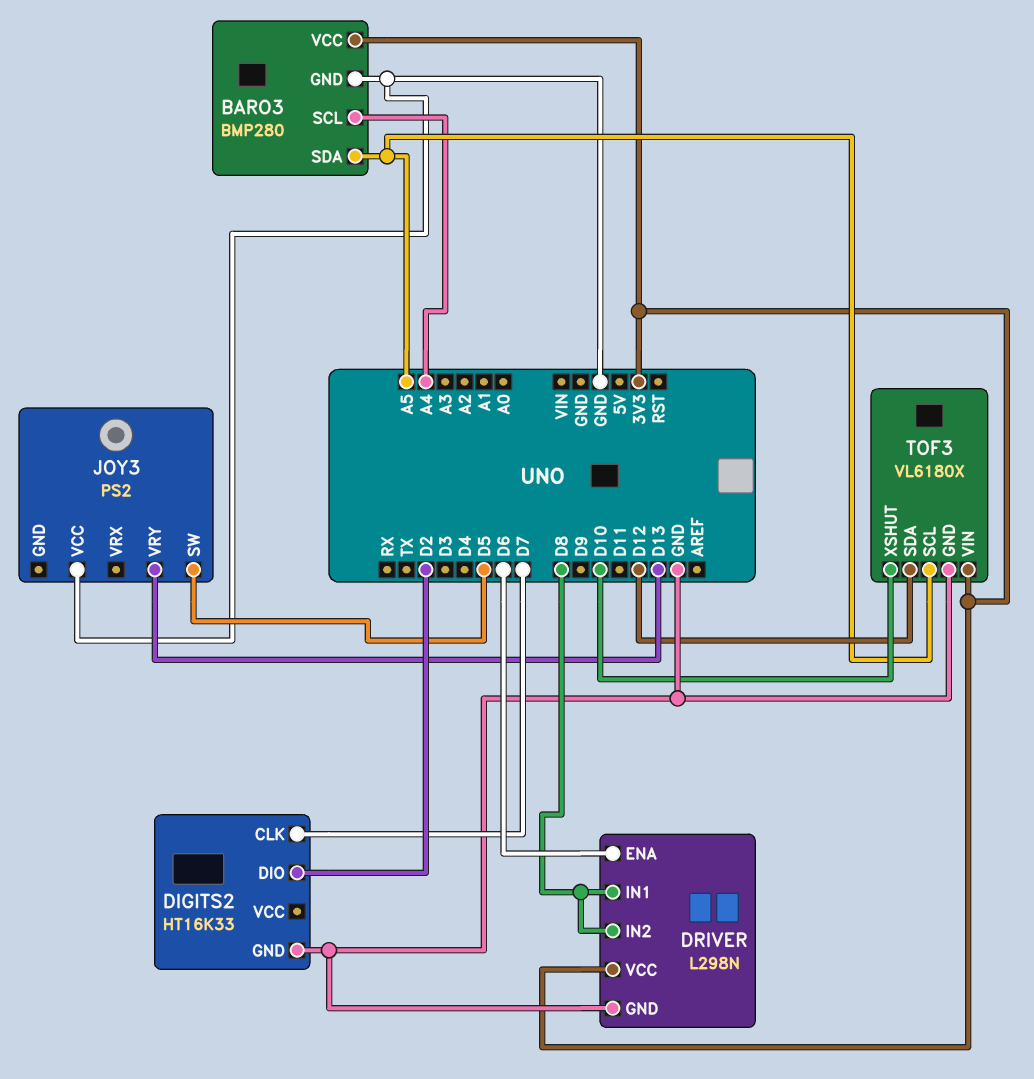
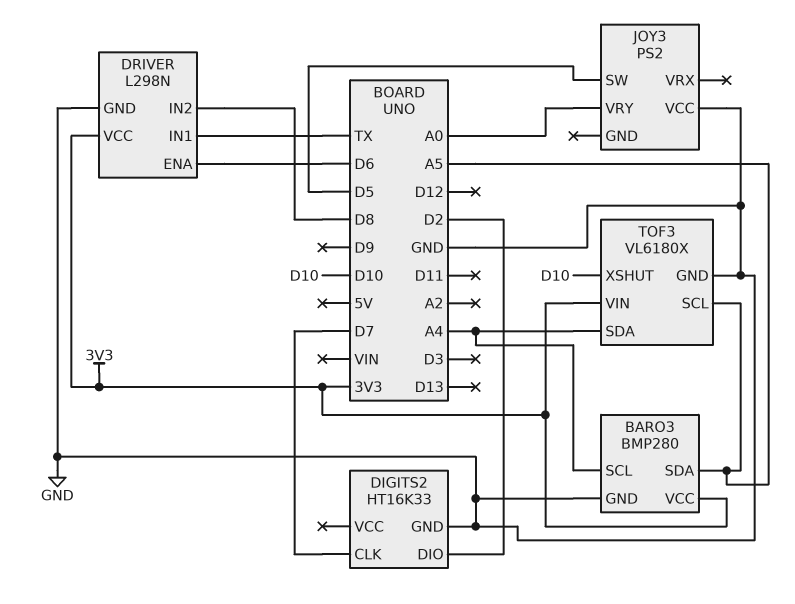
DRIVER pin IN1: D8 -> TX
JOY3 pin VRY: D13 -> A0
TOF3 pin SDA: D12 -> A4

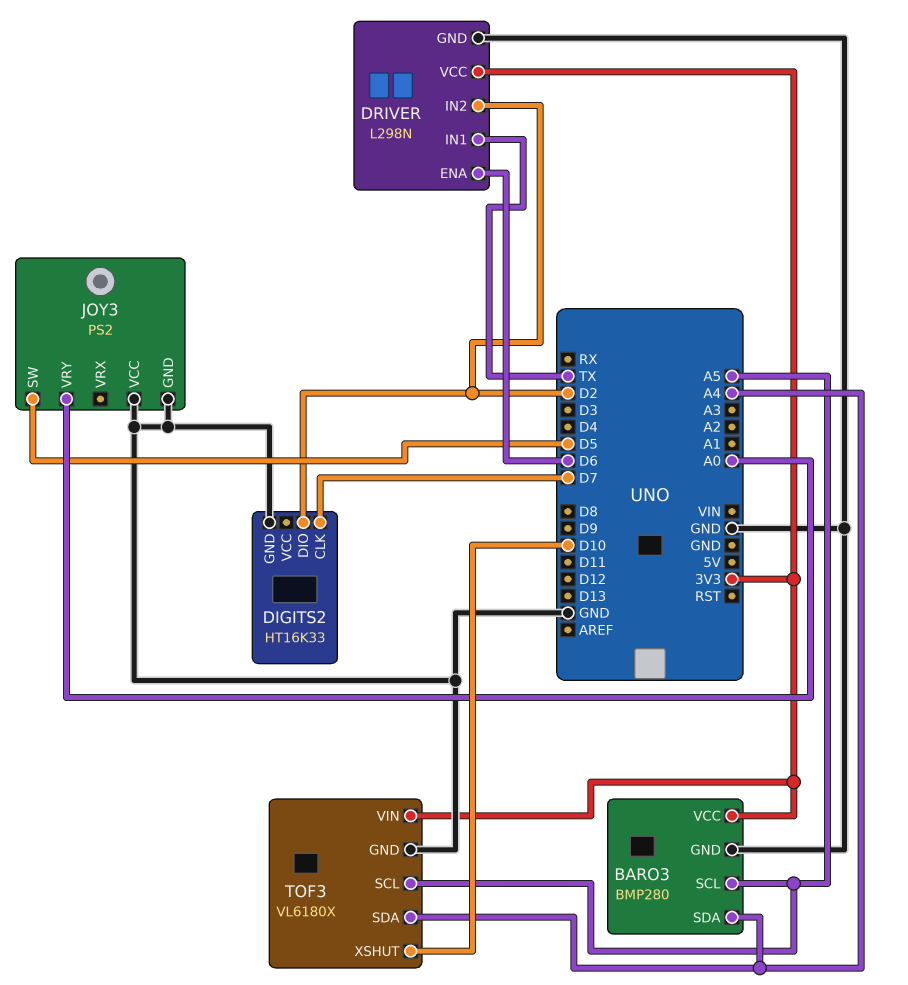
BARO3 pin SCL: A4 -> A5
BARO3 pin SDA: A5 -> A4
DRIVER pin IN2: D8 -> D2
JOY3 pin GND: none -> GND

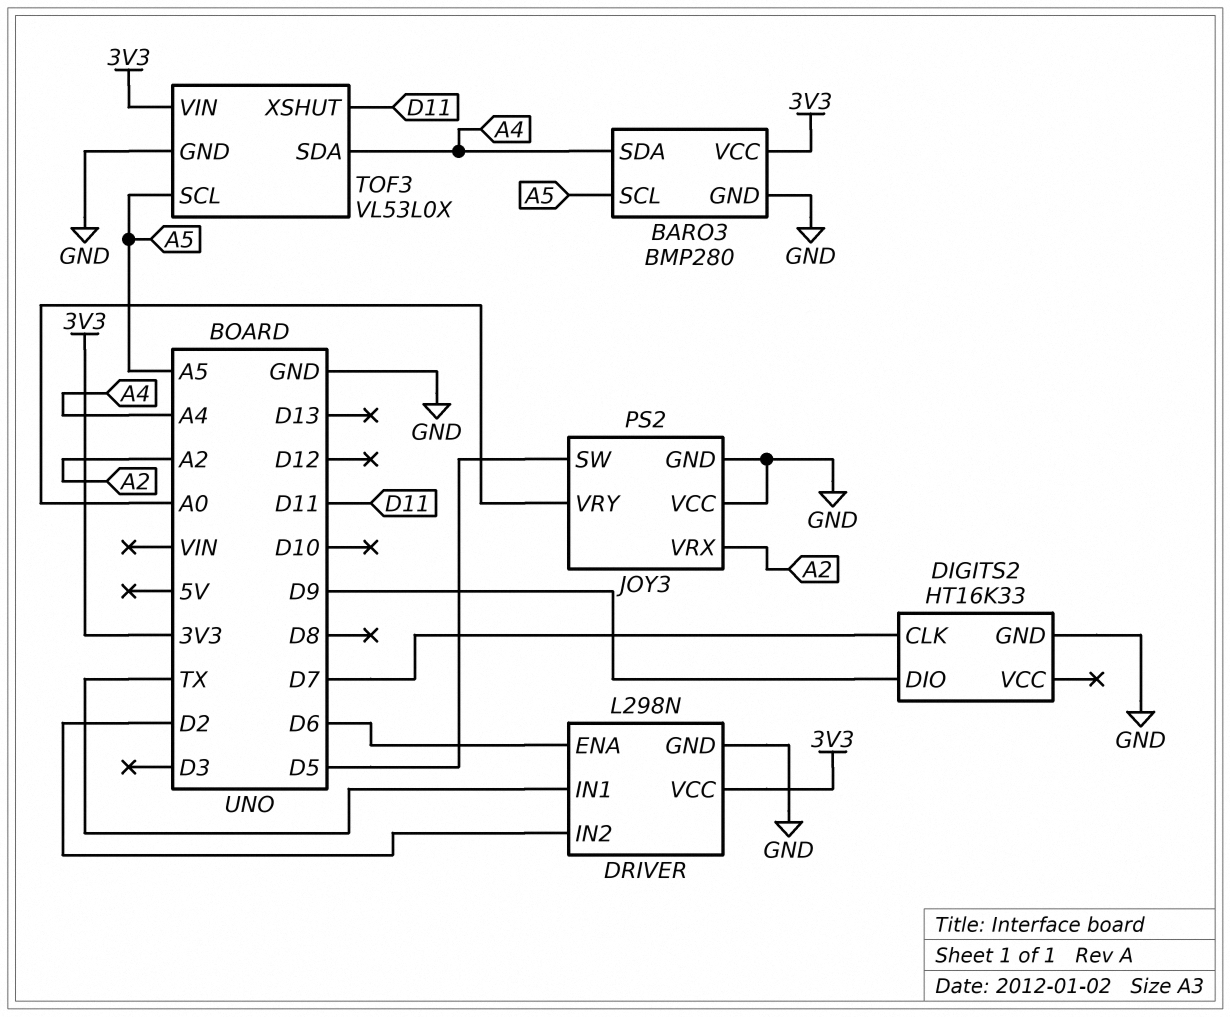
DIGITS2 pin DIO: D2 -> D9
JOY3 pin VRX: none -> A2
TOF3: VL6180X -> VL53L0X
TOF3 pin XSHUT: D10 -> D11

